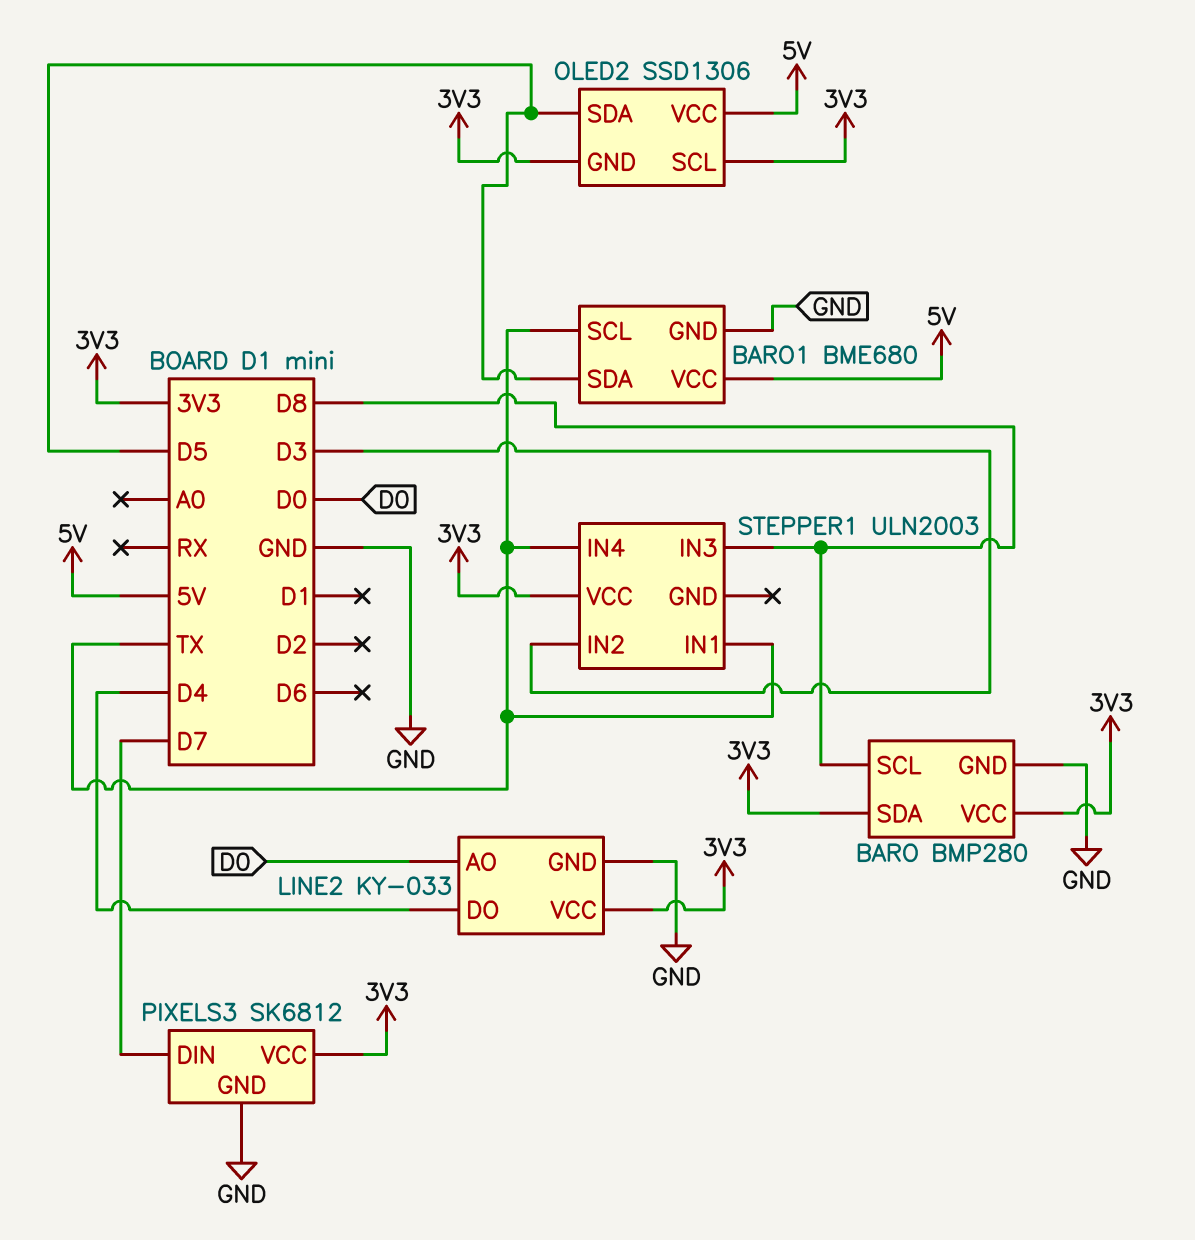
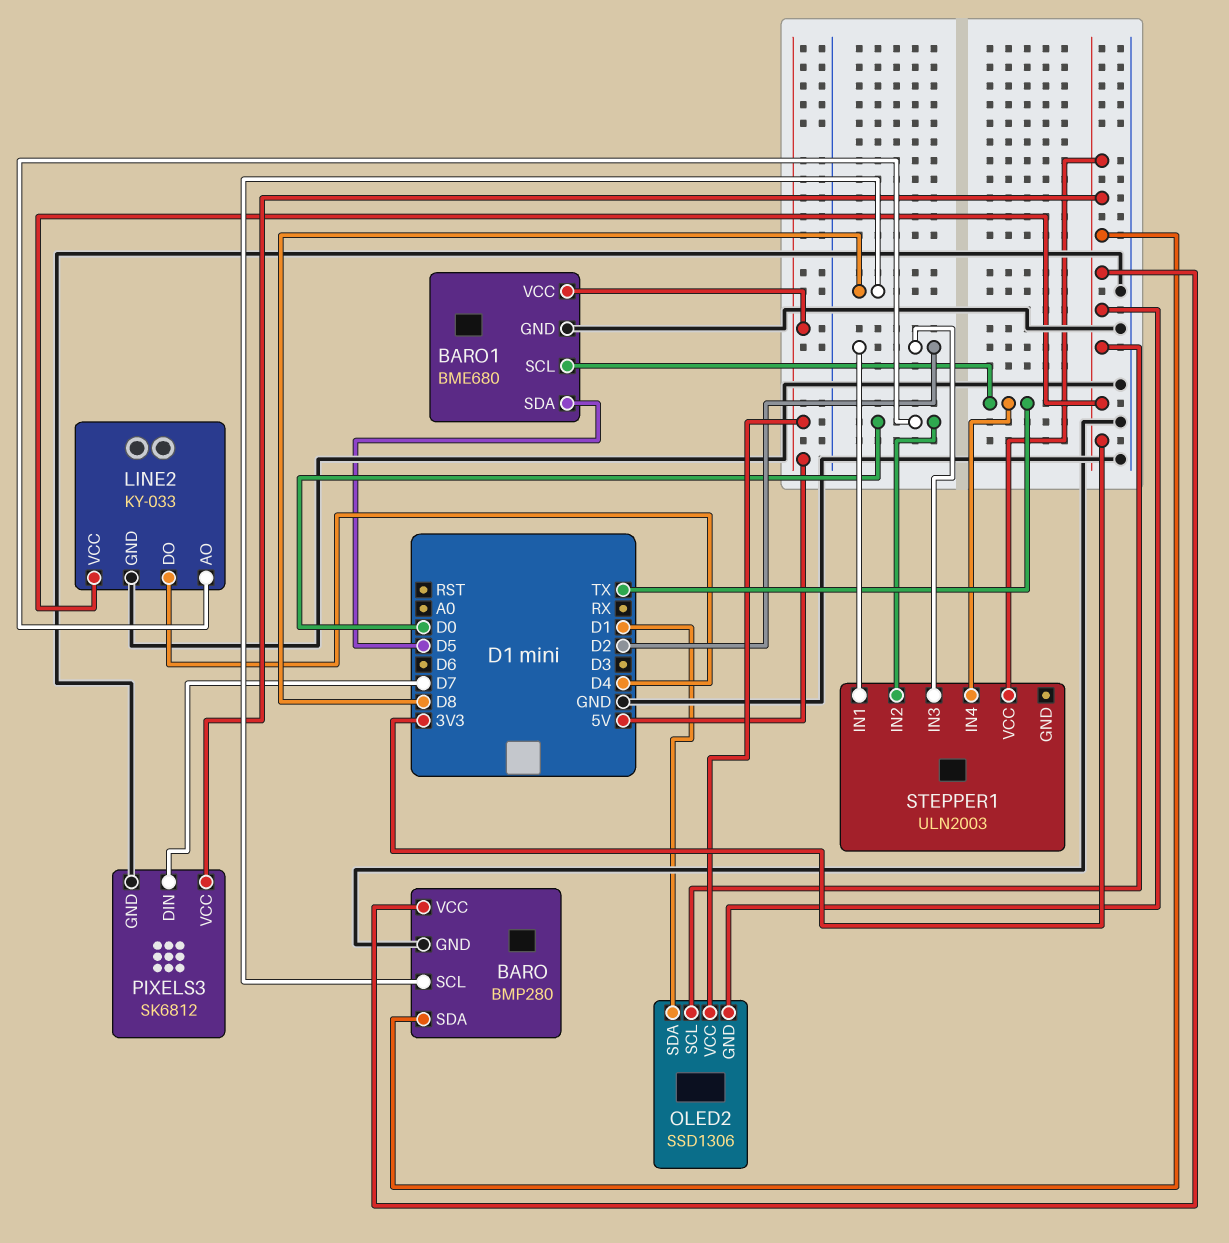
OLED2 pin SDA: D5 -> D1
STEPPER1 pin IN1: TX -> D2
STEPPER1 pin IN2: D3 -> D0
STEPPER1 pin IN3: D8 -> D2

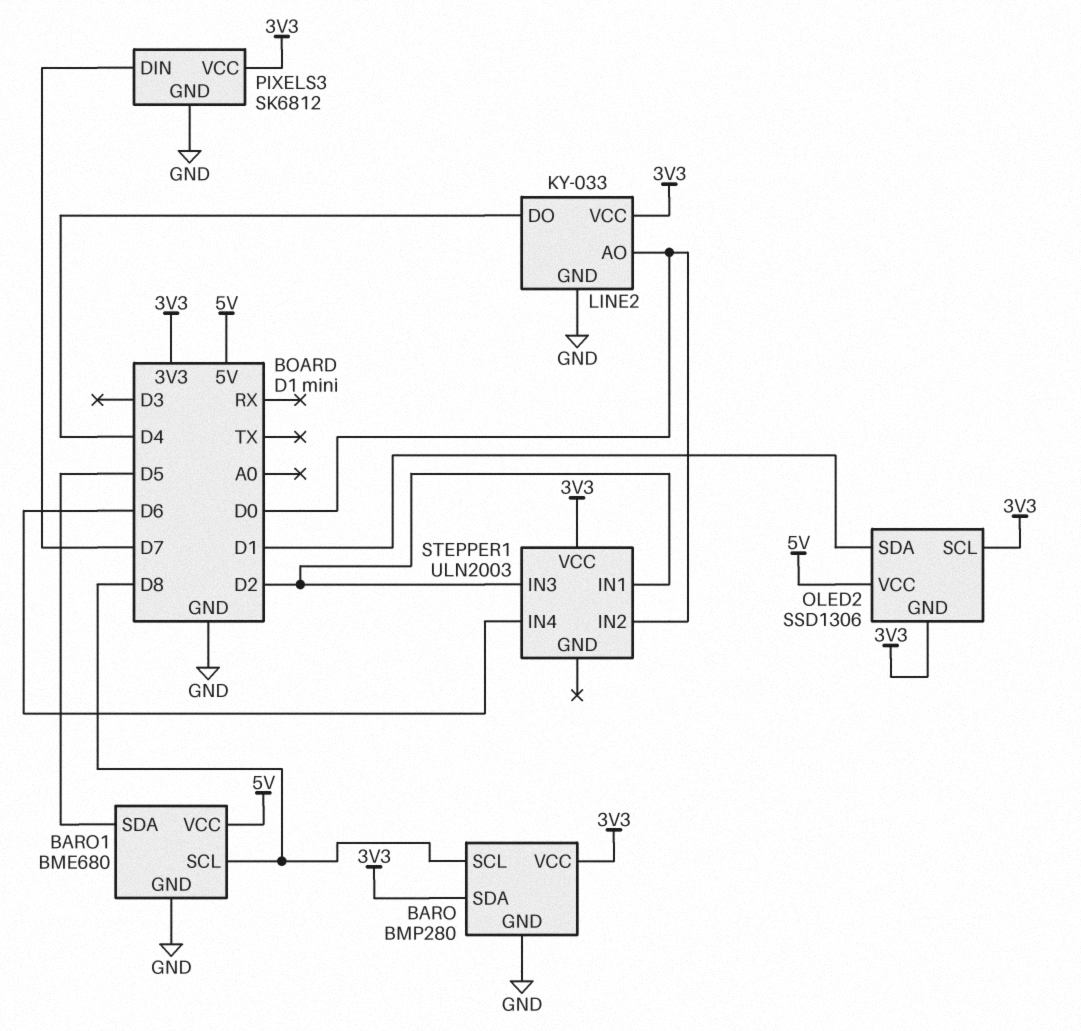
BARO1 pin SCL: TX -> D8
STEPPER1 pin IN4: TX -> D6

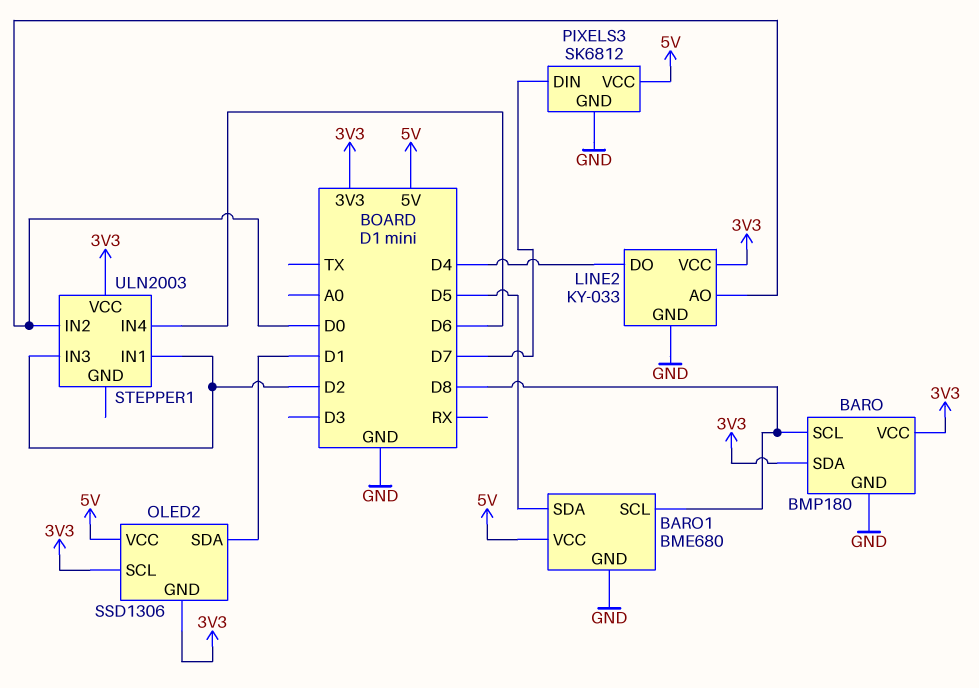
BARO: BMP280 -> BMP180
PIXELS3 pin VCC: 3V3 -> 5V

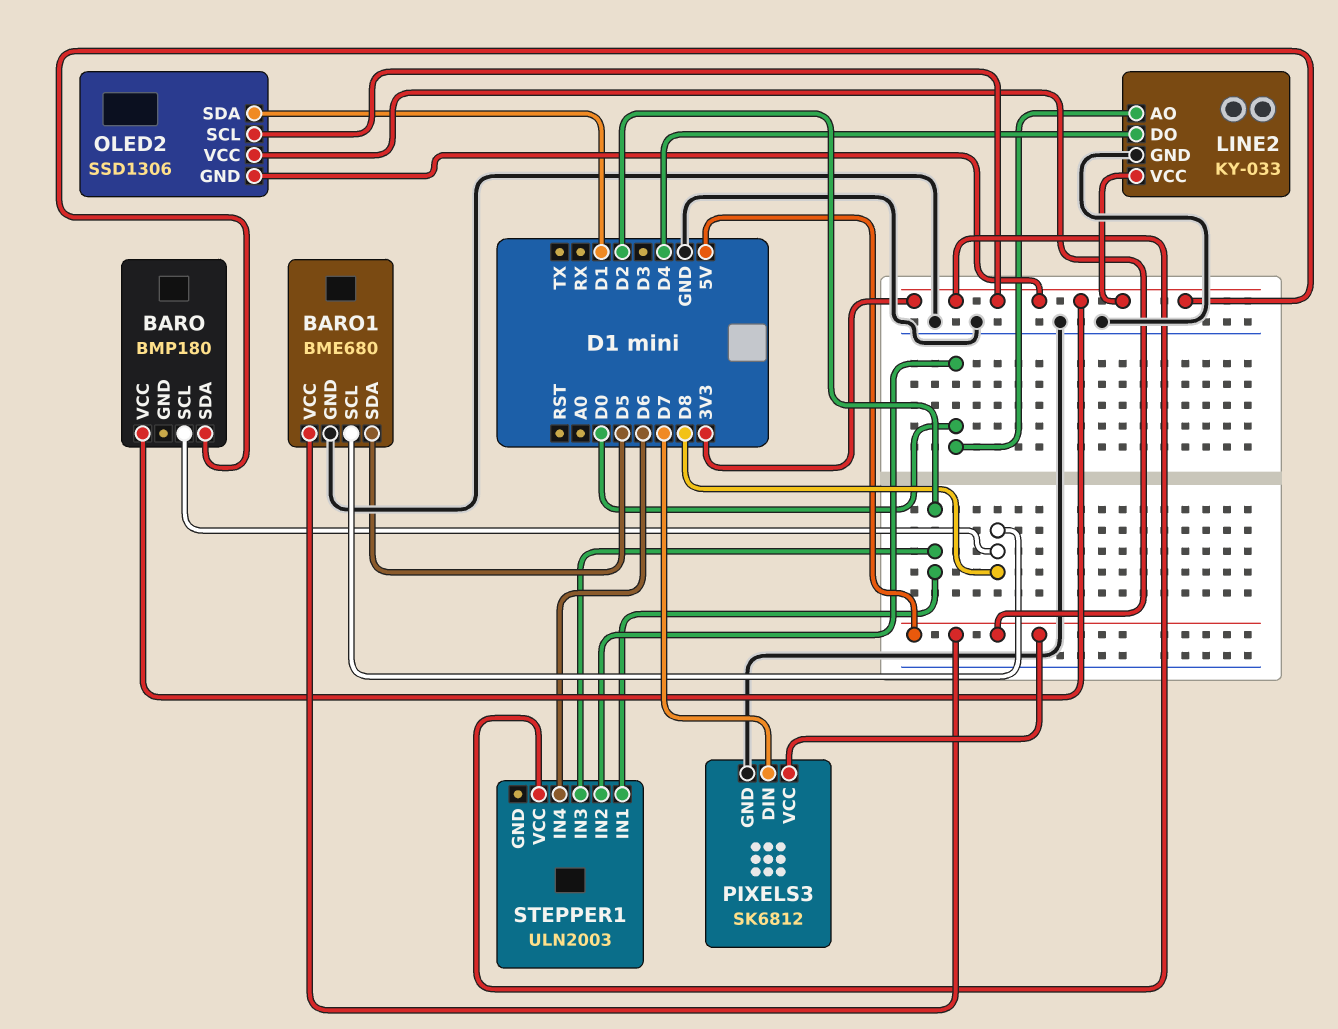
BARO pin GND: GND -> none

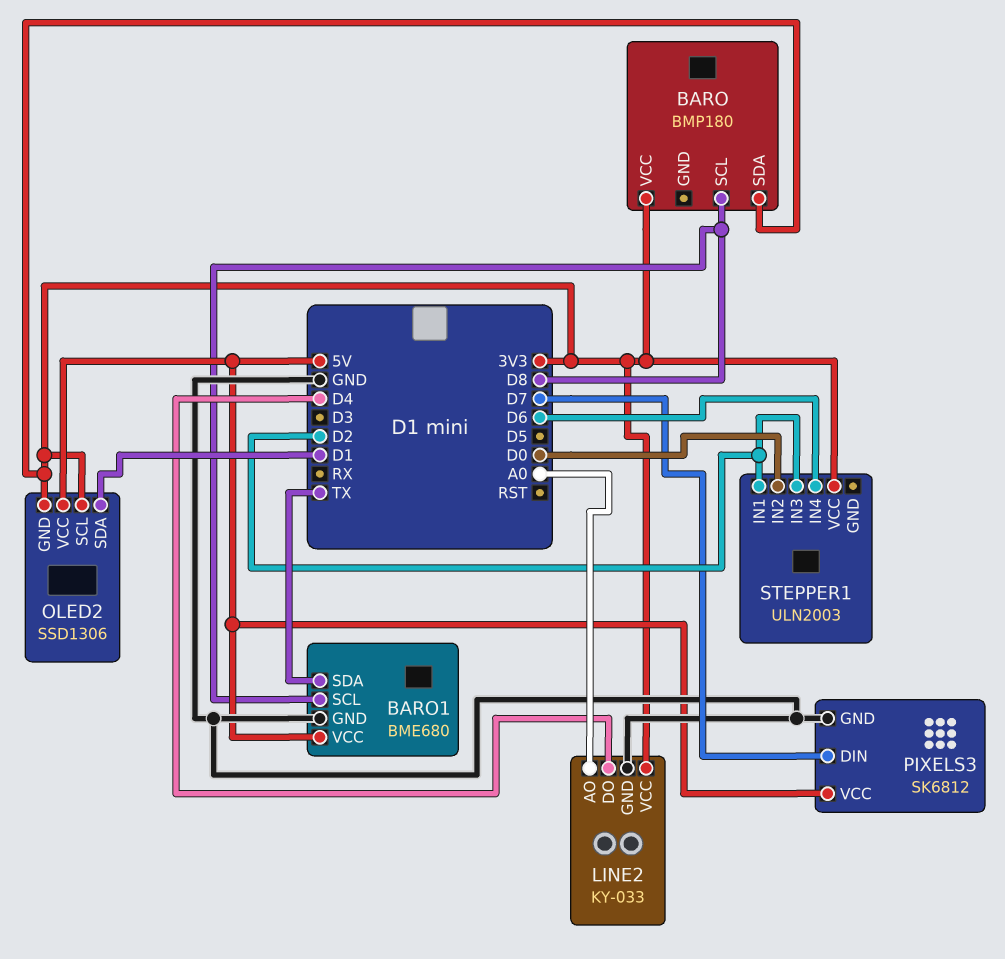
BARO1 pin SDA: D5 -> TX
LINE2 pin AO: D0 -> A0

